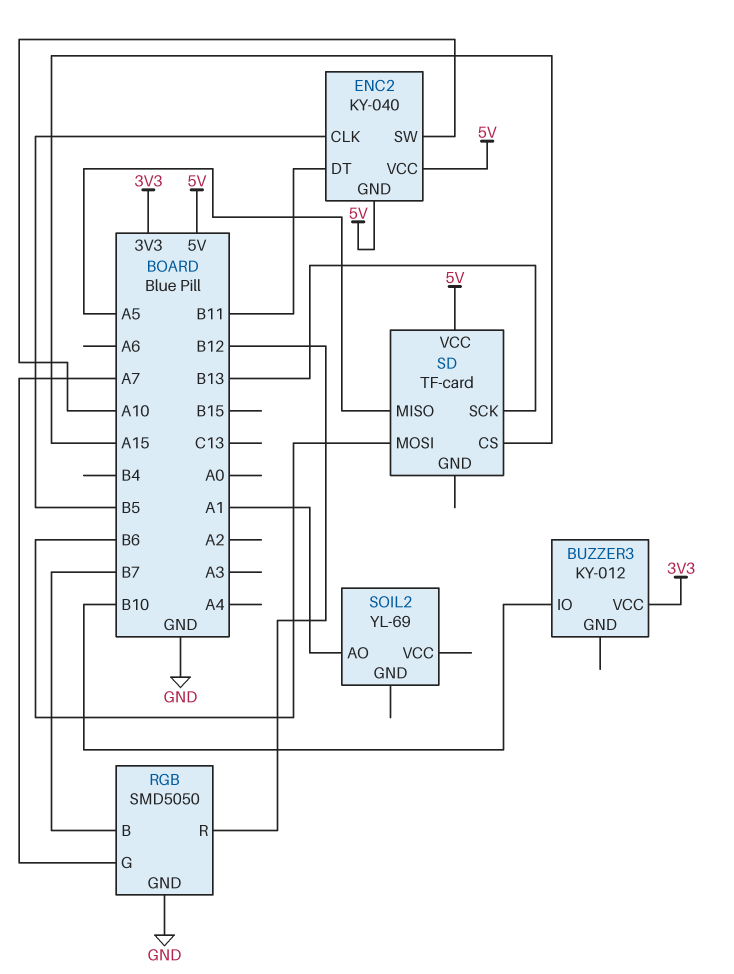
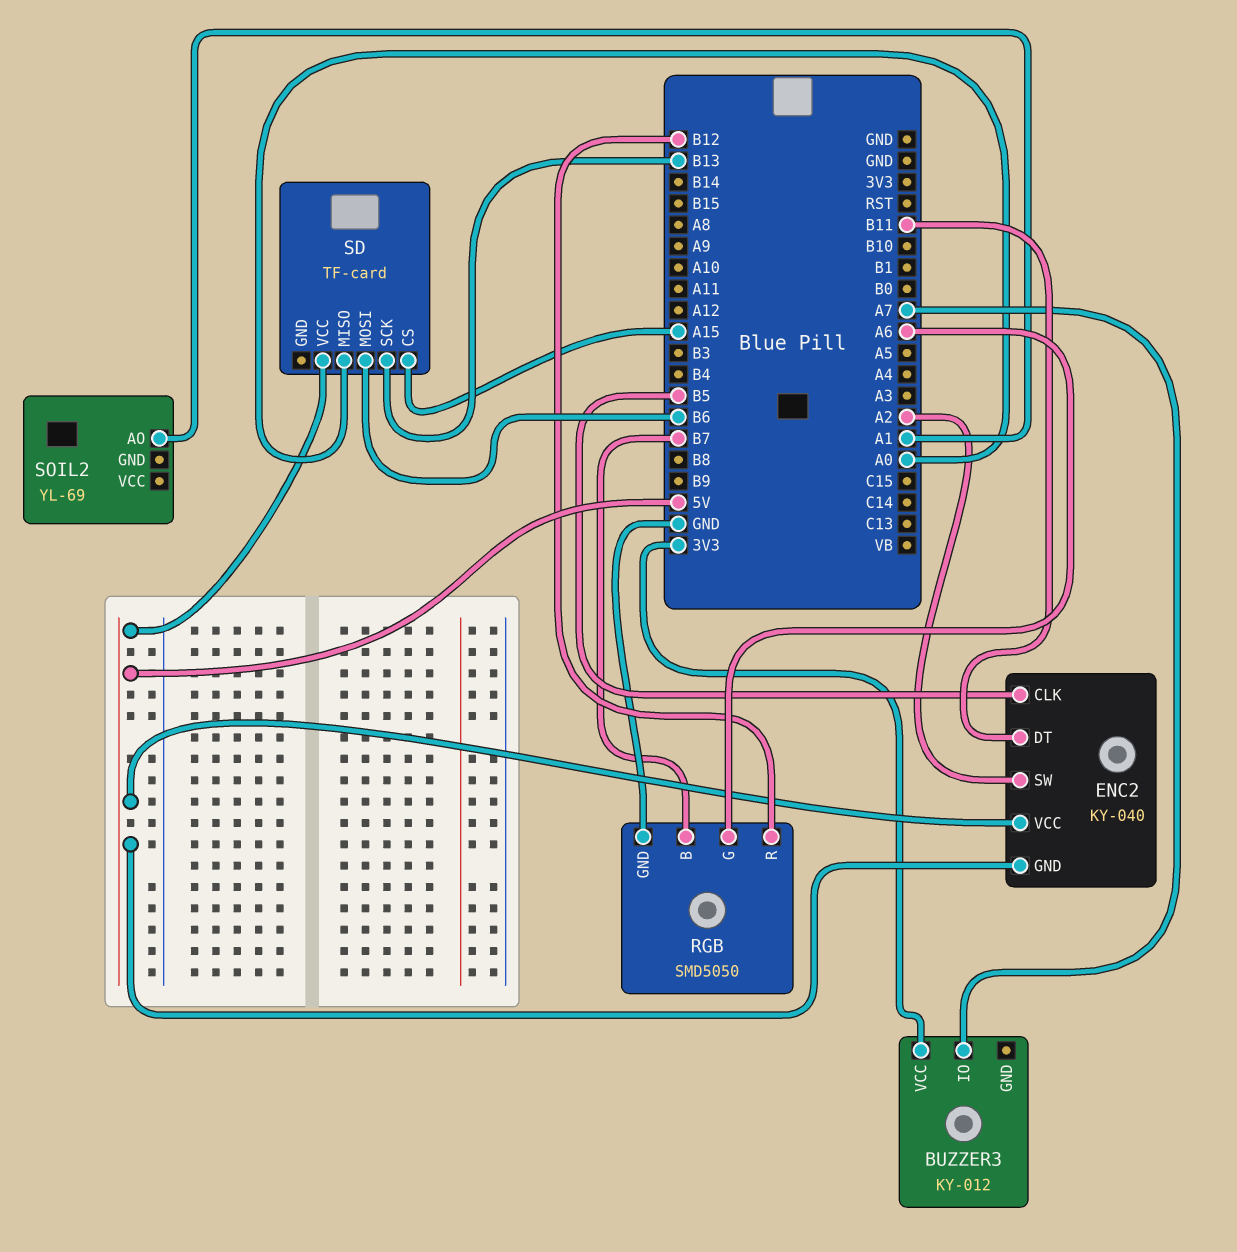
BUZZER3 pin IO: B10 -> A7
ENC2 pin SW: A10 -> A2
RGB pin G: A7 -> A6
SD pin MISO: A5 -> A0

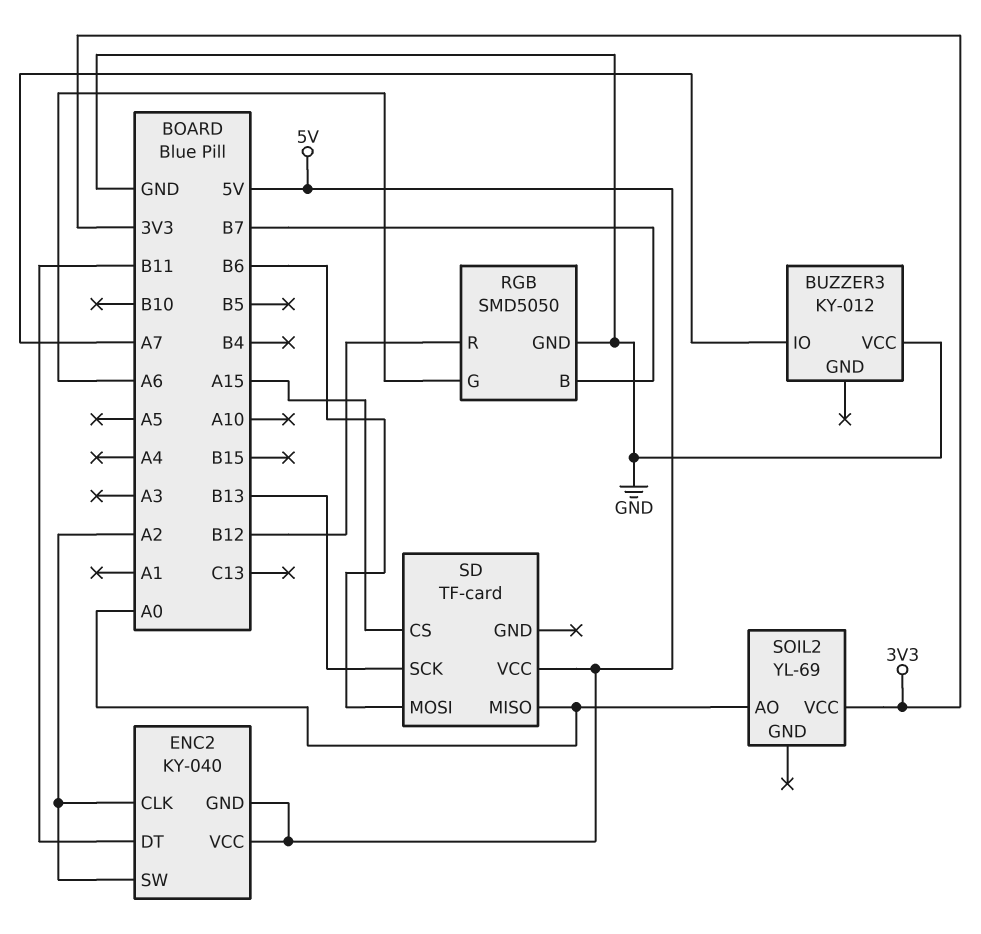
BUZZER3 pin VCC: 3V3 -> GND
ENC2 pin CLK: B5 -> A2
SOIL2 pin AO: A1 -> A0
SOIL2 pin VCC: none -> 3V3

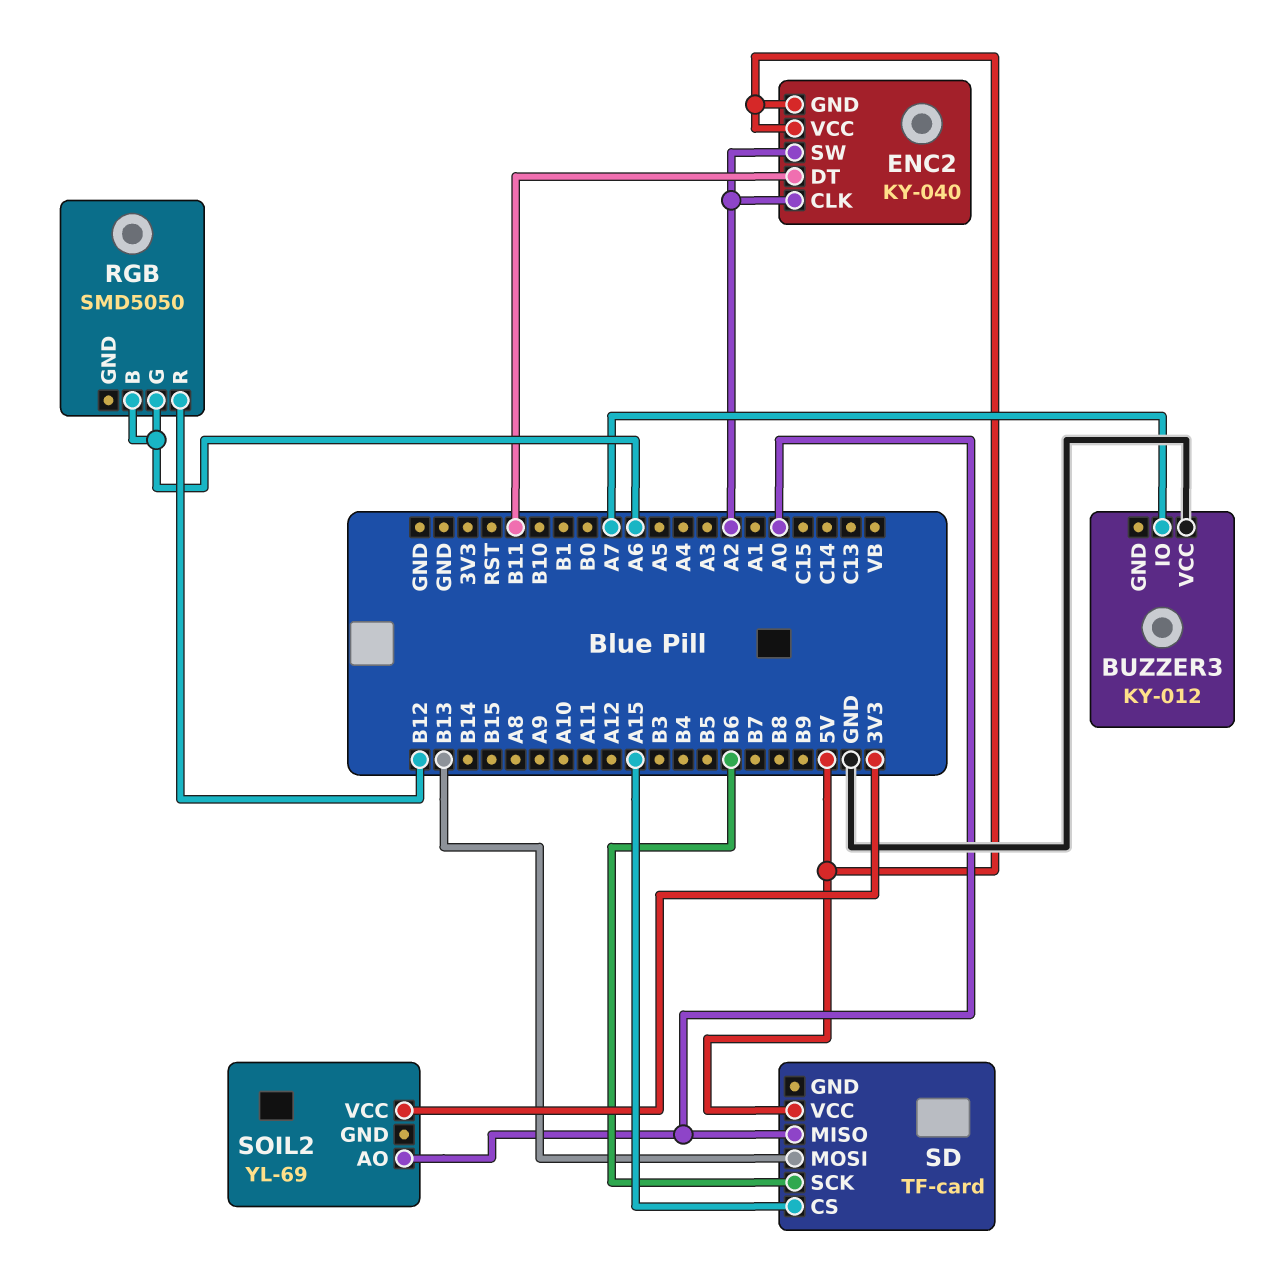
RGB pin B: B7 -> A6
RGB pin GND: GND -> none
SD pin MOSI: B6 -> B13
SD pin SCK: B13 -> B6

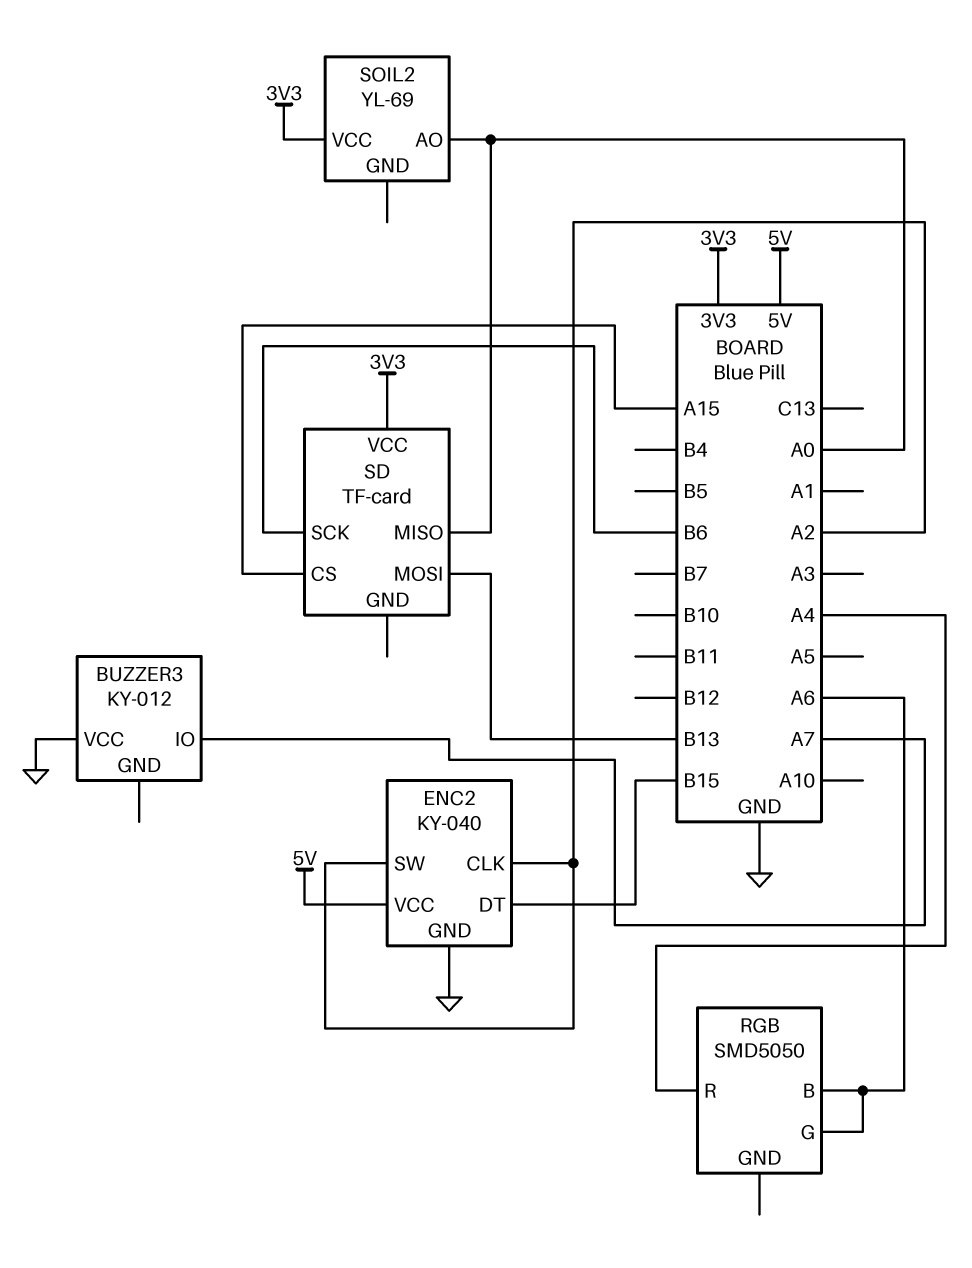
ENC2 pin DT: B11 -> B15
ENC2 pin GND: 5V -> GND
RGB pin R: B12 -> A4
SD pin VCC: 5V -> 3V3

